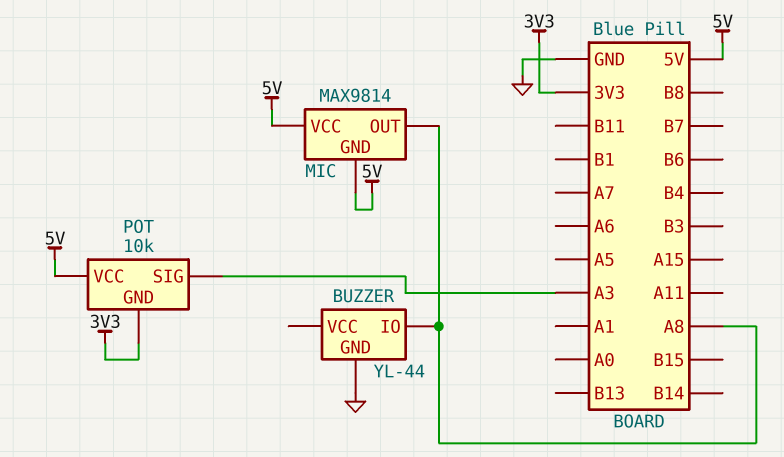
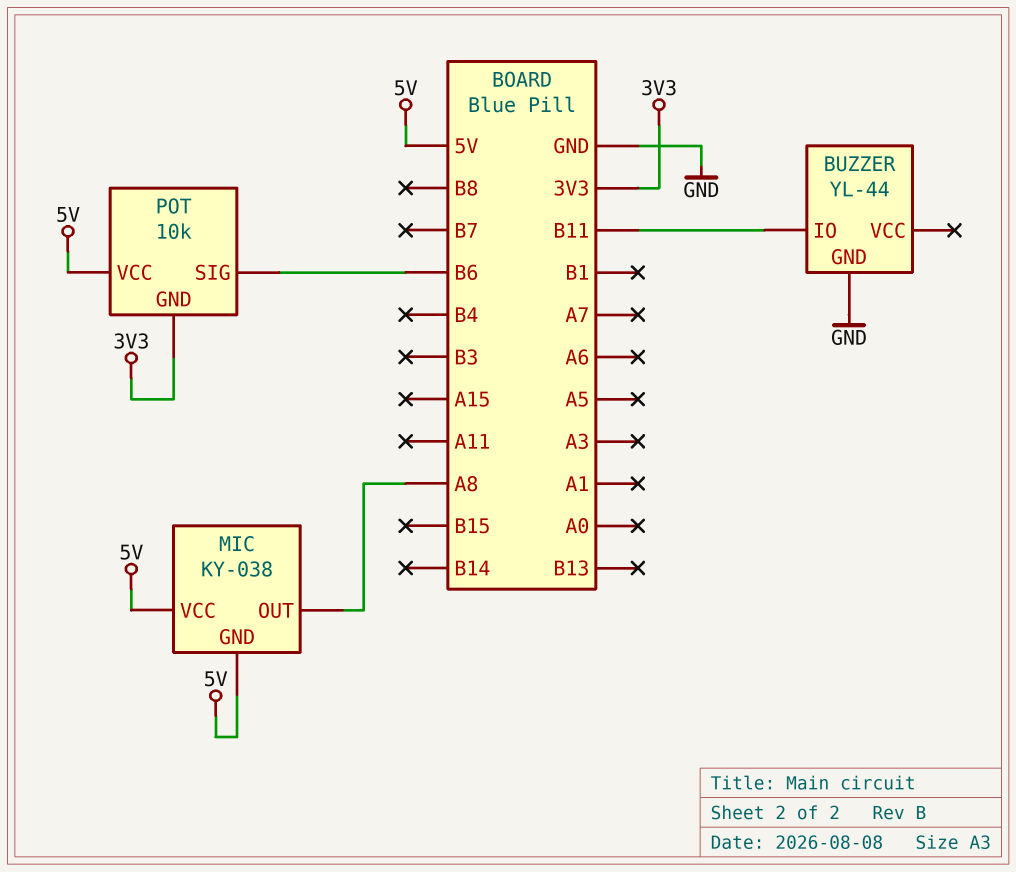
BUZZER pin IO: A8 -> B11
MIC: MAX9814 -> KY-038
POT pin SIG: A3 -> B6

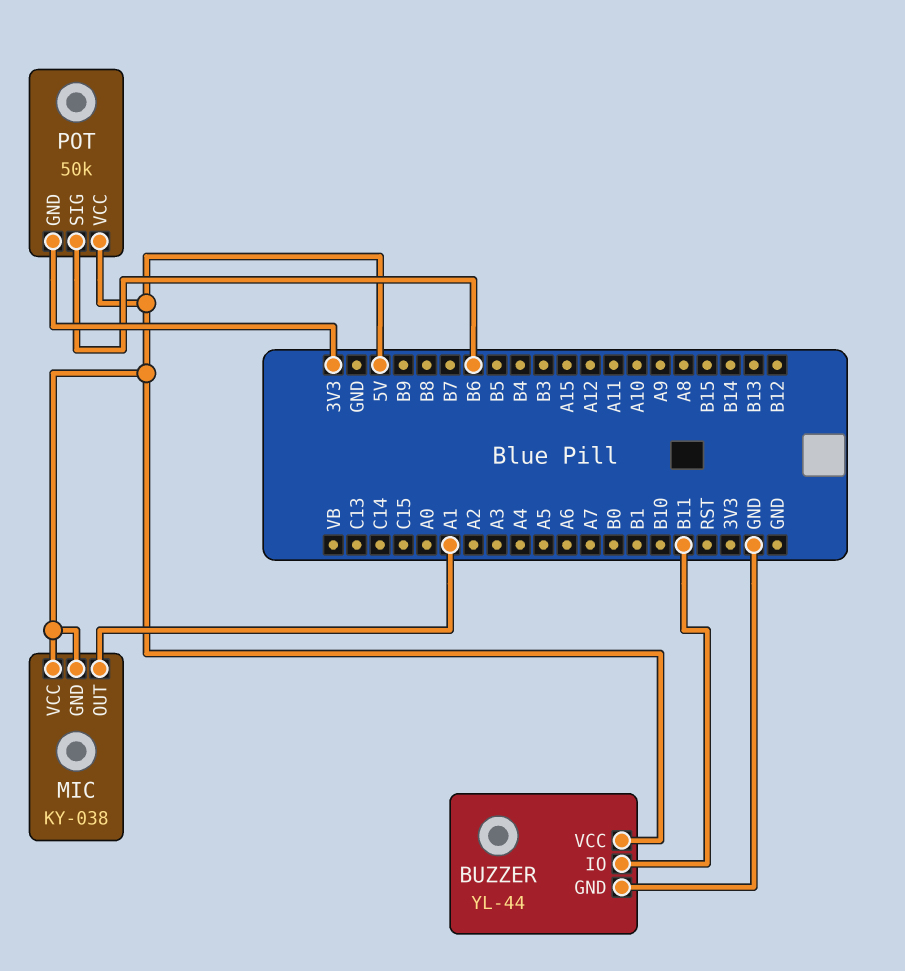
BUZZER pin VCC: none -> 5V
MIC pin OUT: A8 -> A1
POT: 10k -> 50k

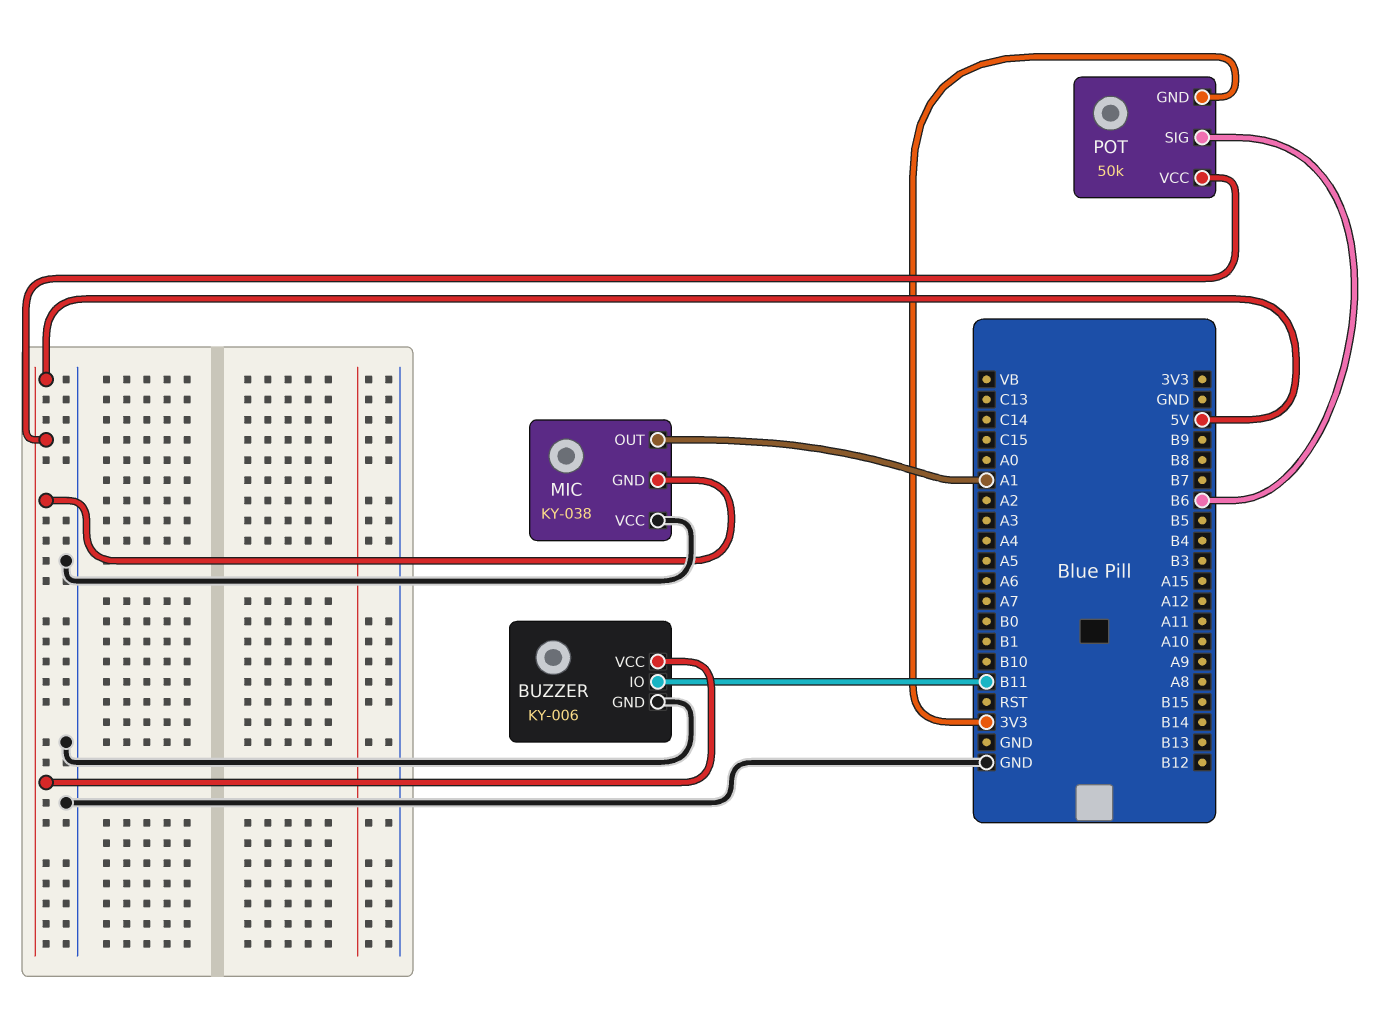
BUZZER: YL-44 -> KY-006
MIC pin VCC: 5V -> GND

